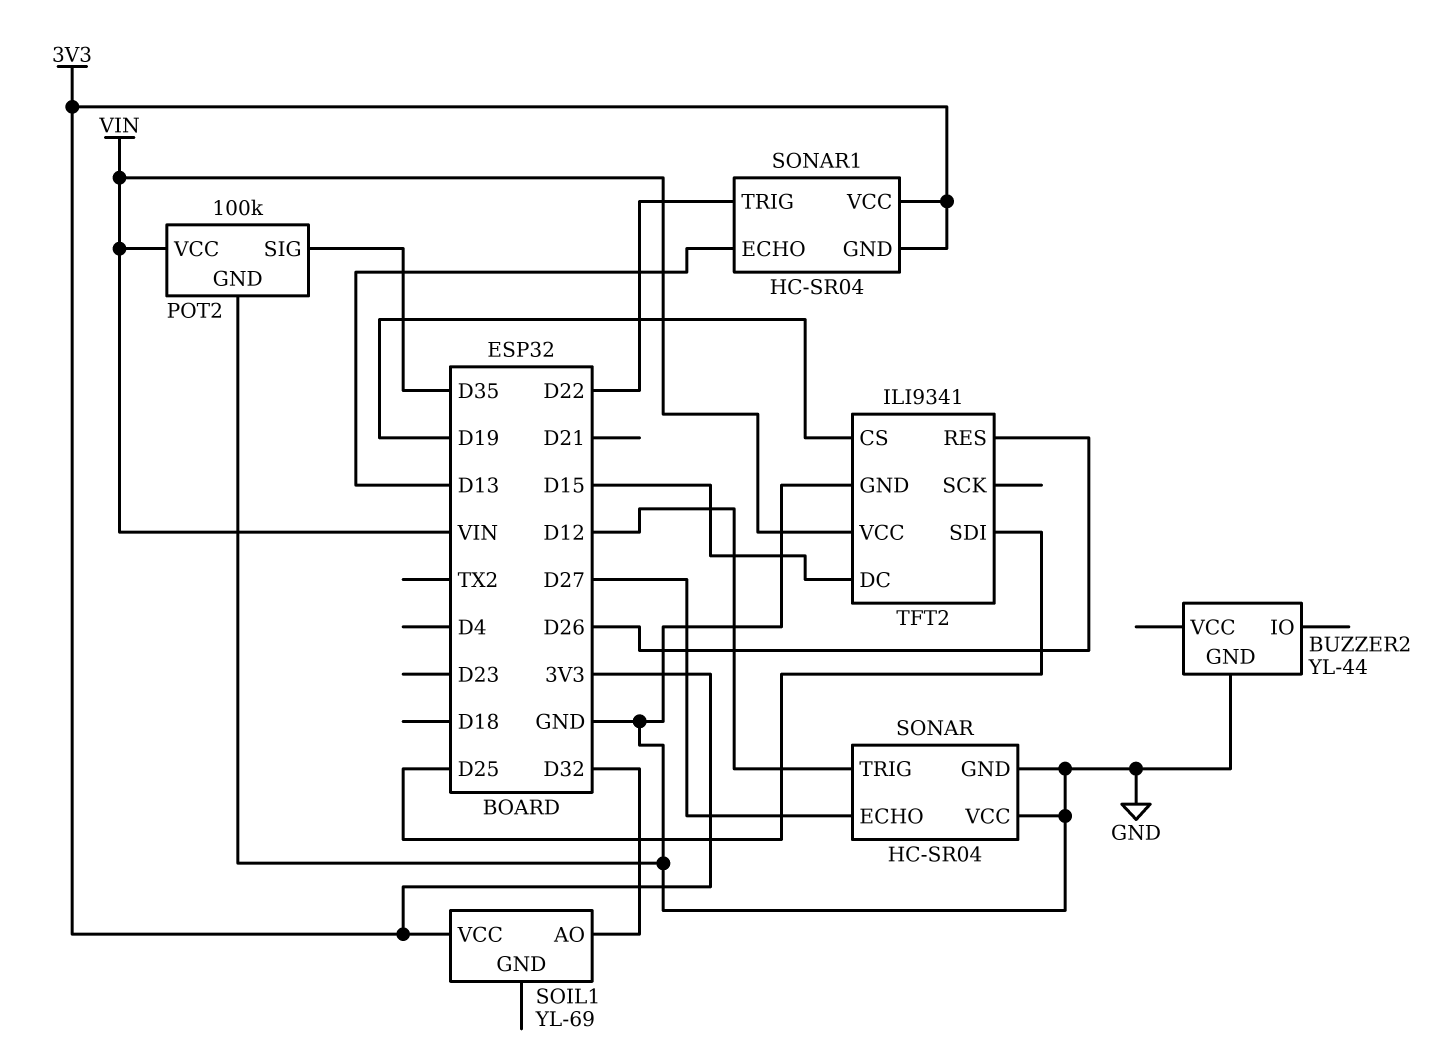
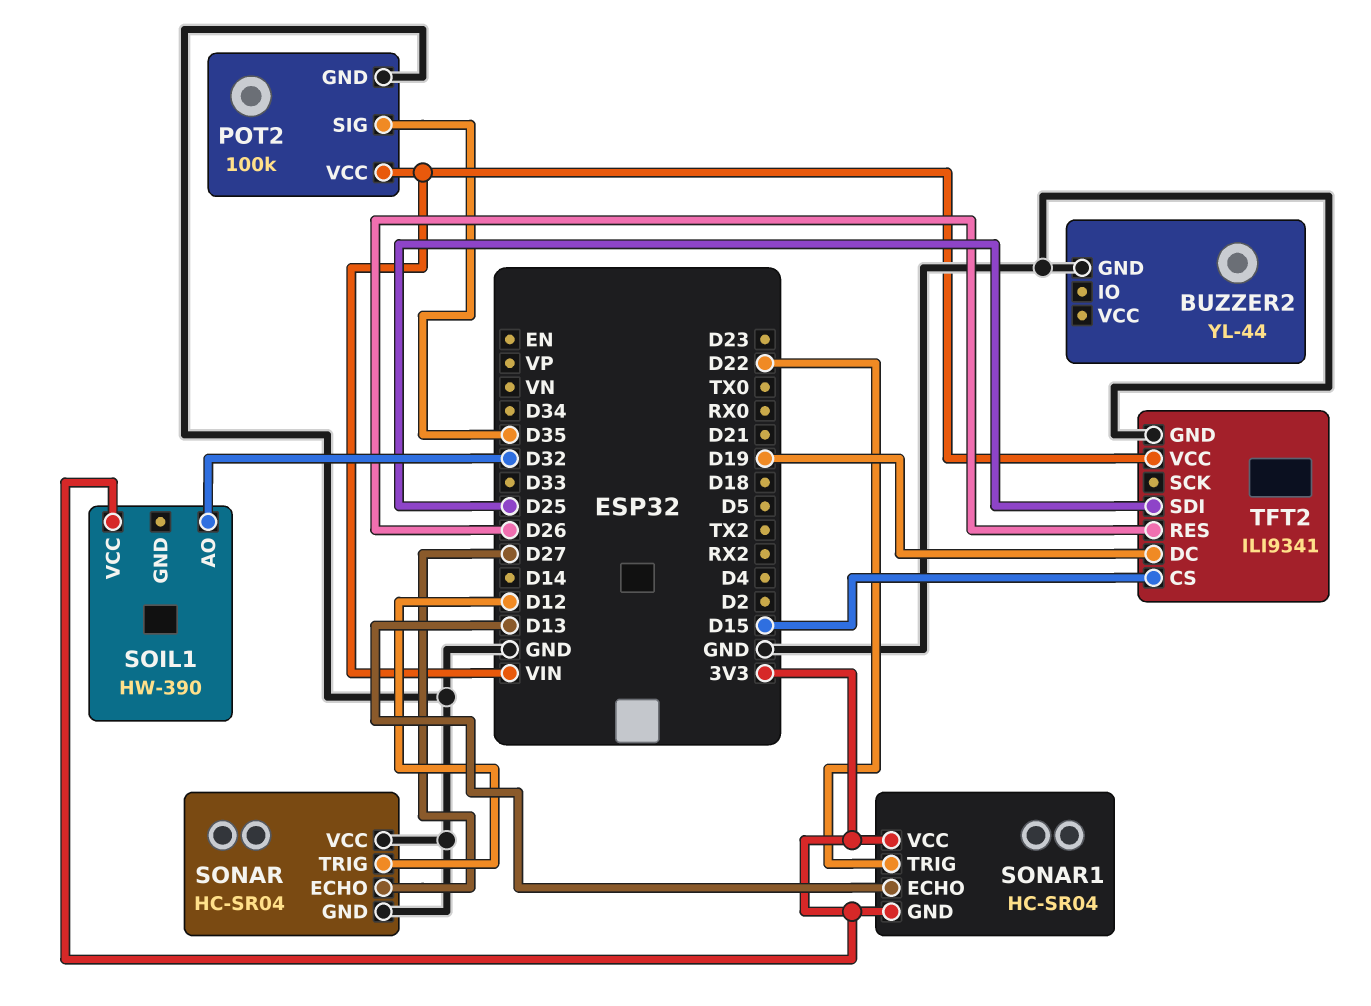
SOIL1: YL-69 -> HW-390
TFT2 pin CS: D19 -> D15
TFT2 pin DC: D15 -> D19

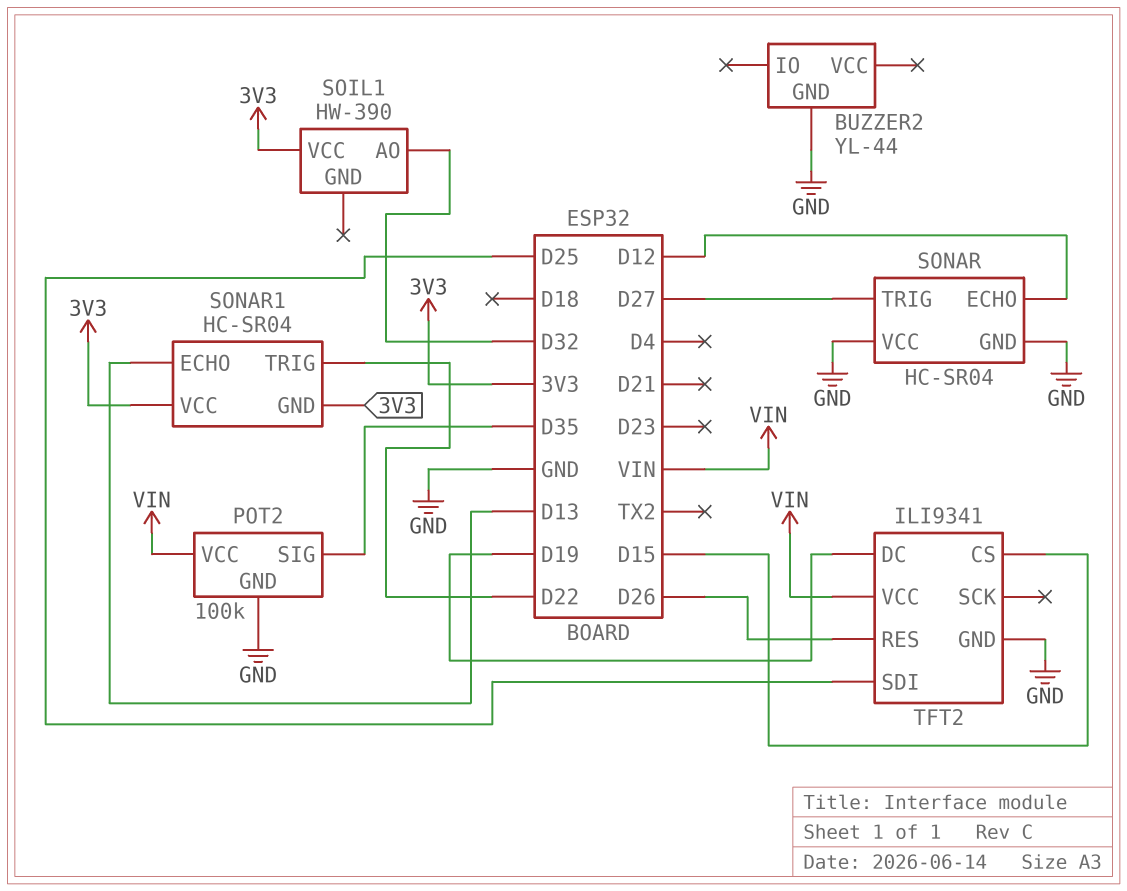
SONAR pin ECHO: D27 -> D12
SONAR pin TRIG: D12 -> D27

